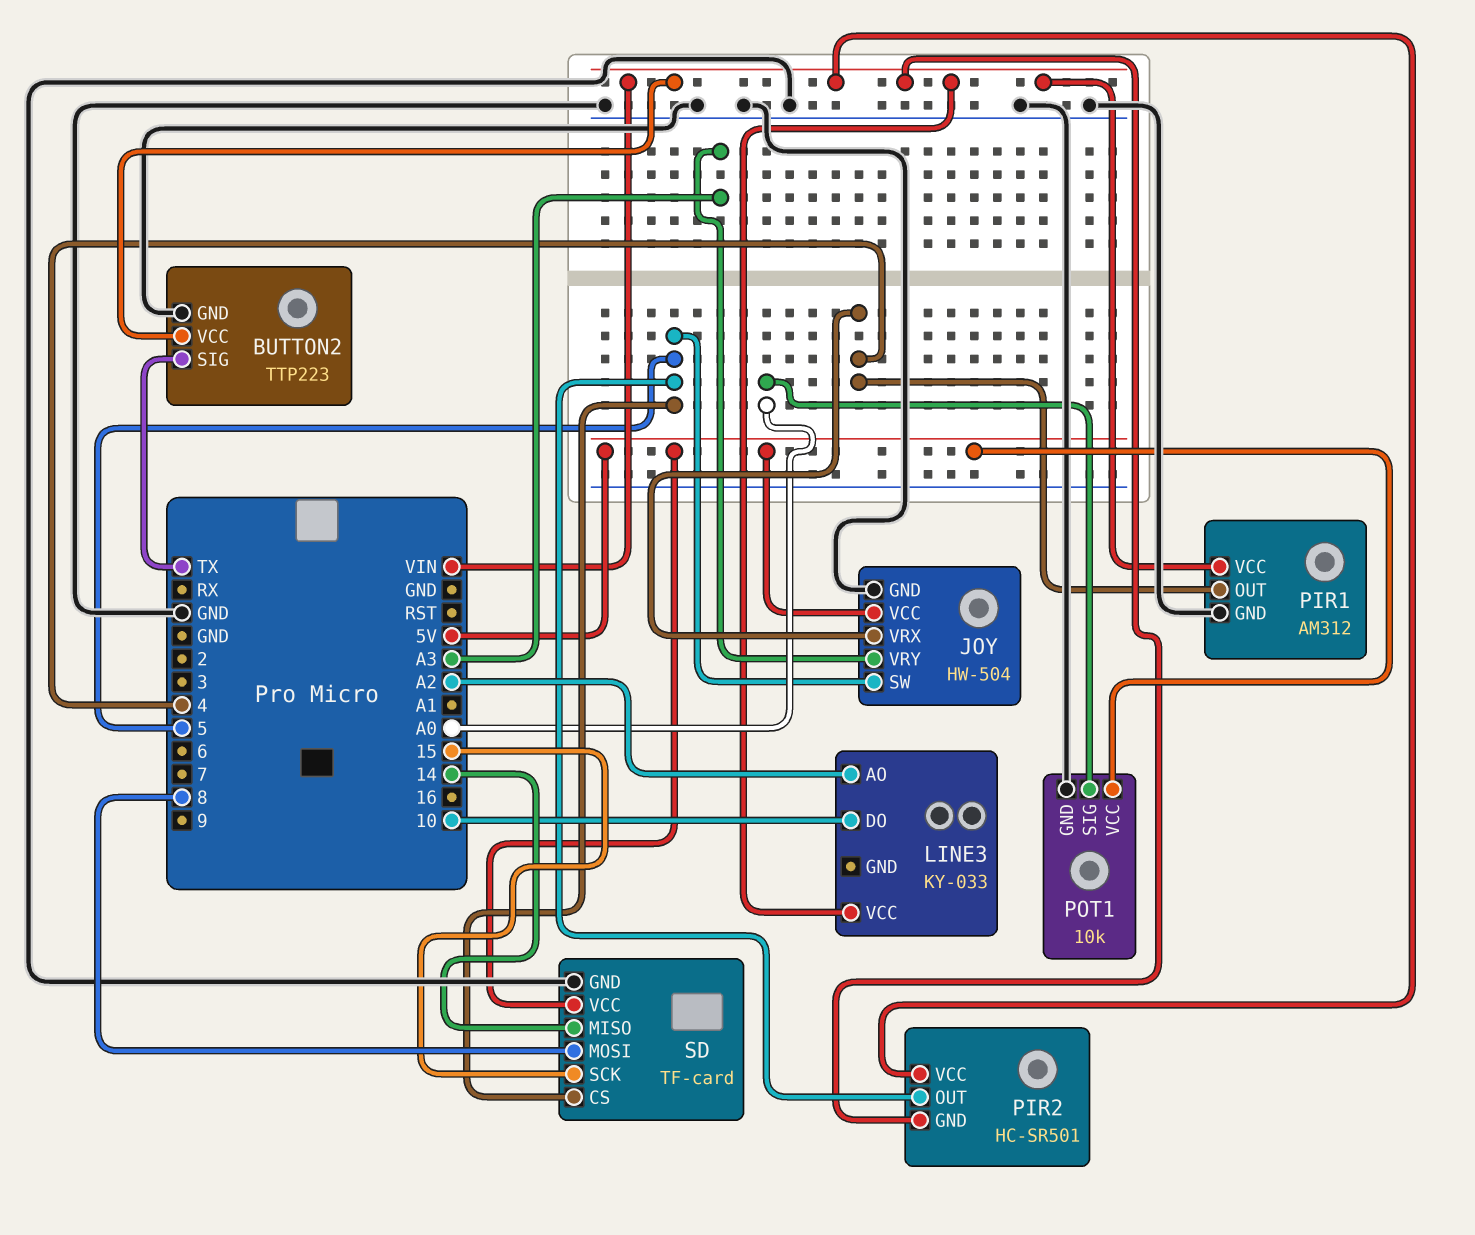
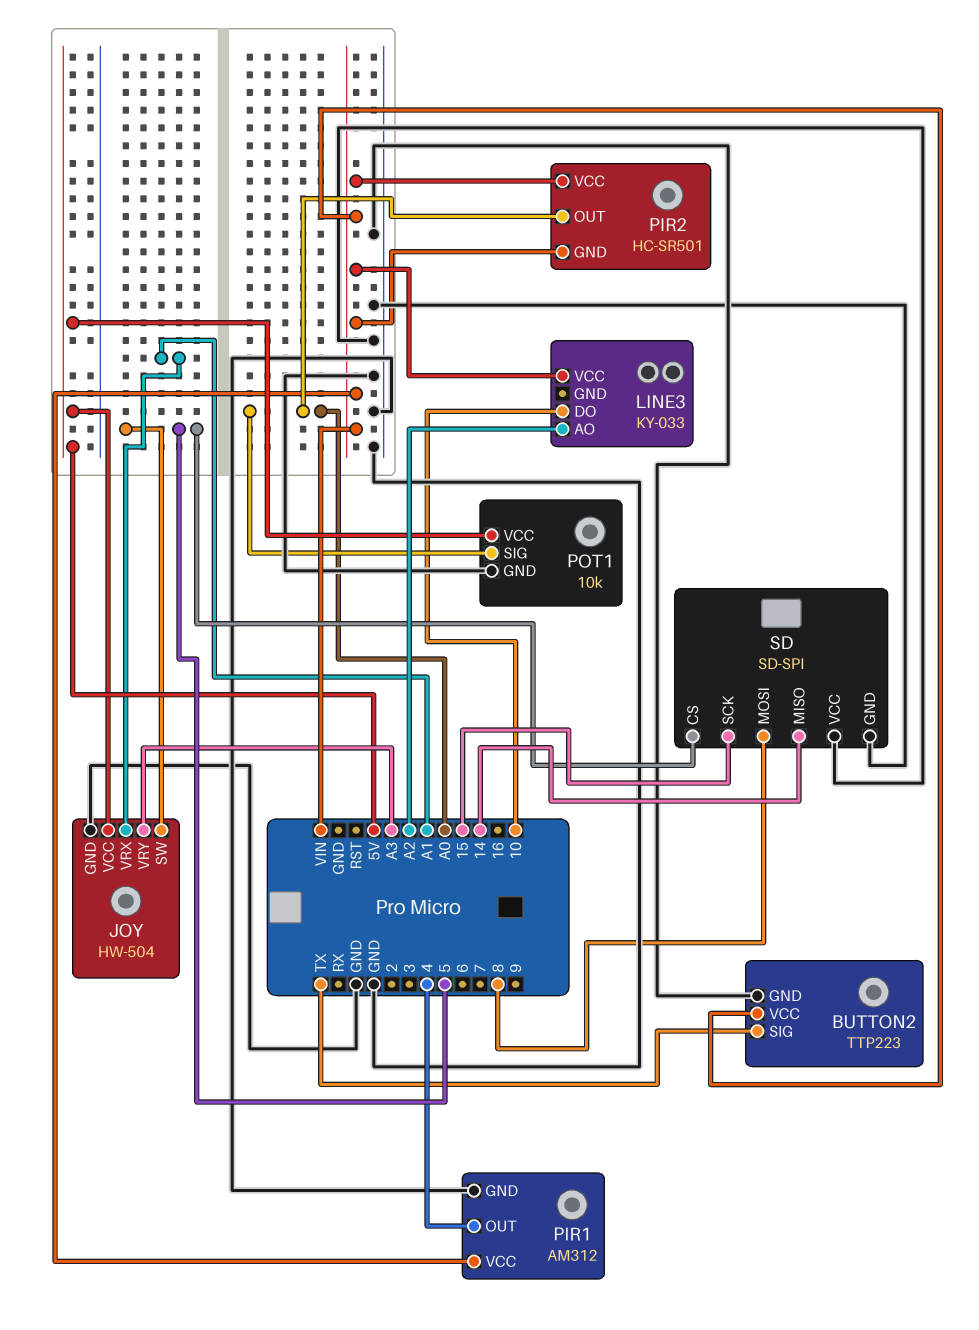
JOY pin VRX: 4 -> A1
PIR2 pin OUT: 5 -> A0
SD: TF-card -> SD-SPI
SD pin VCC: 5V -> GND

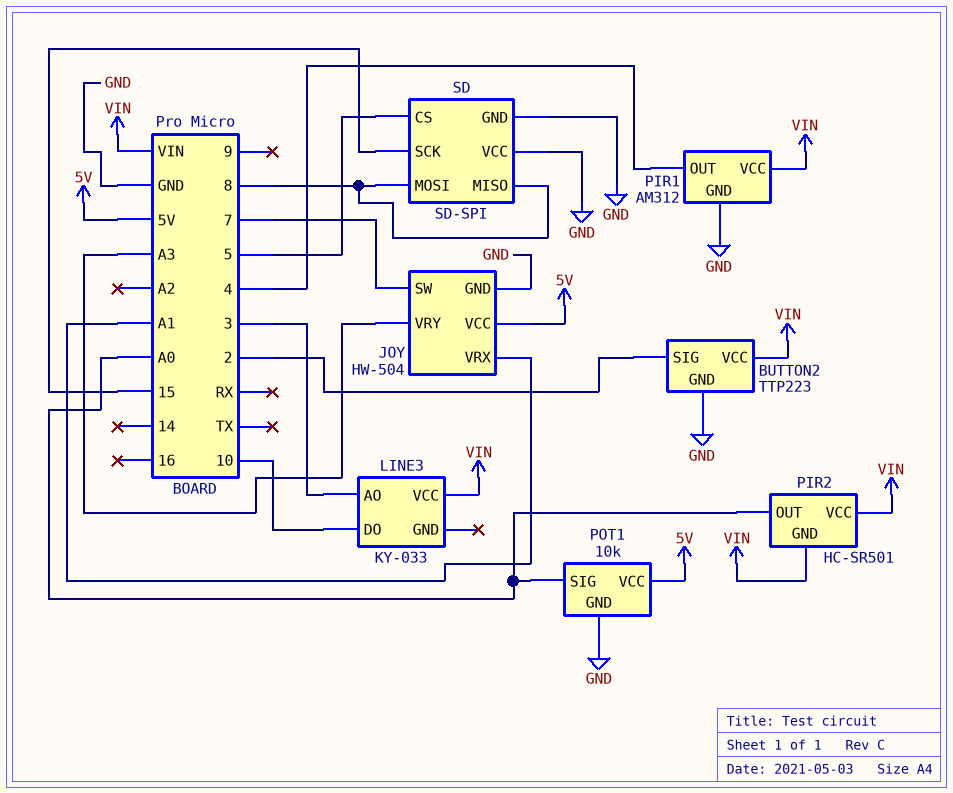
BUTTON2 pin SIG: TX -> 2
JOY pin SW: 5 -> 7
LINE3 pin AO: A2 -> 3
SD pin MISO: 14 -> 8

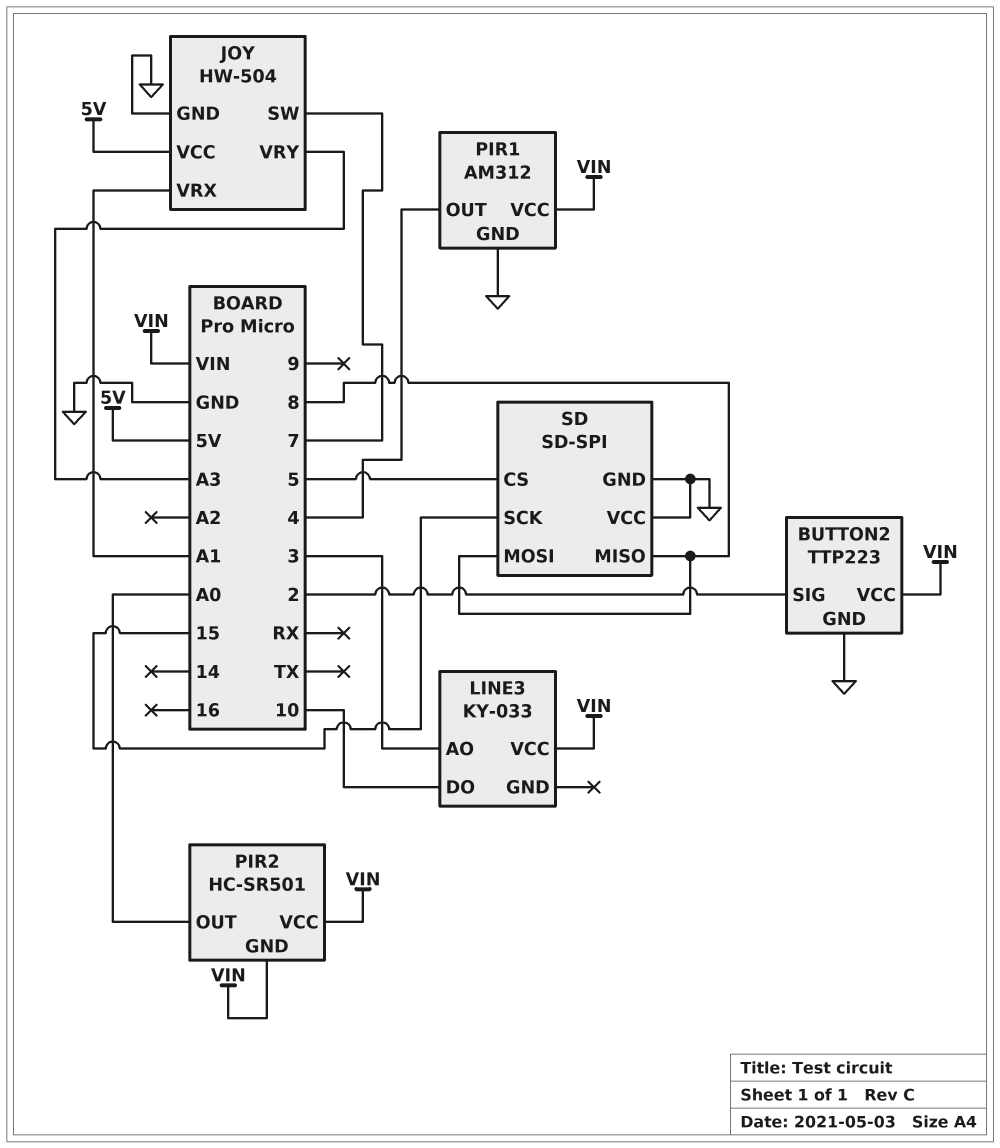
POT1: 10k -> none
POT1 pin GND: GND -> none
POT1 pin SIG: A0 -> none
POT1 pin VCC: 5V -> none

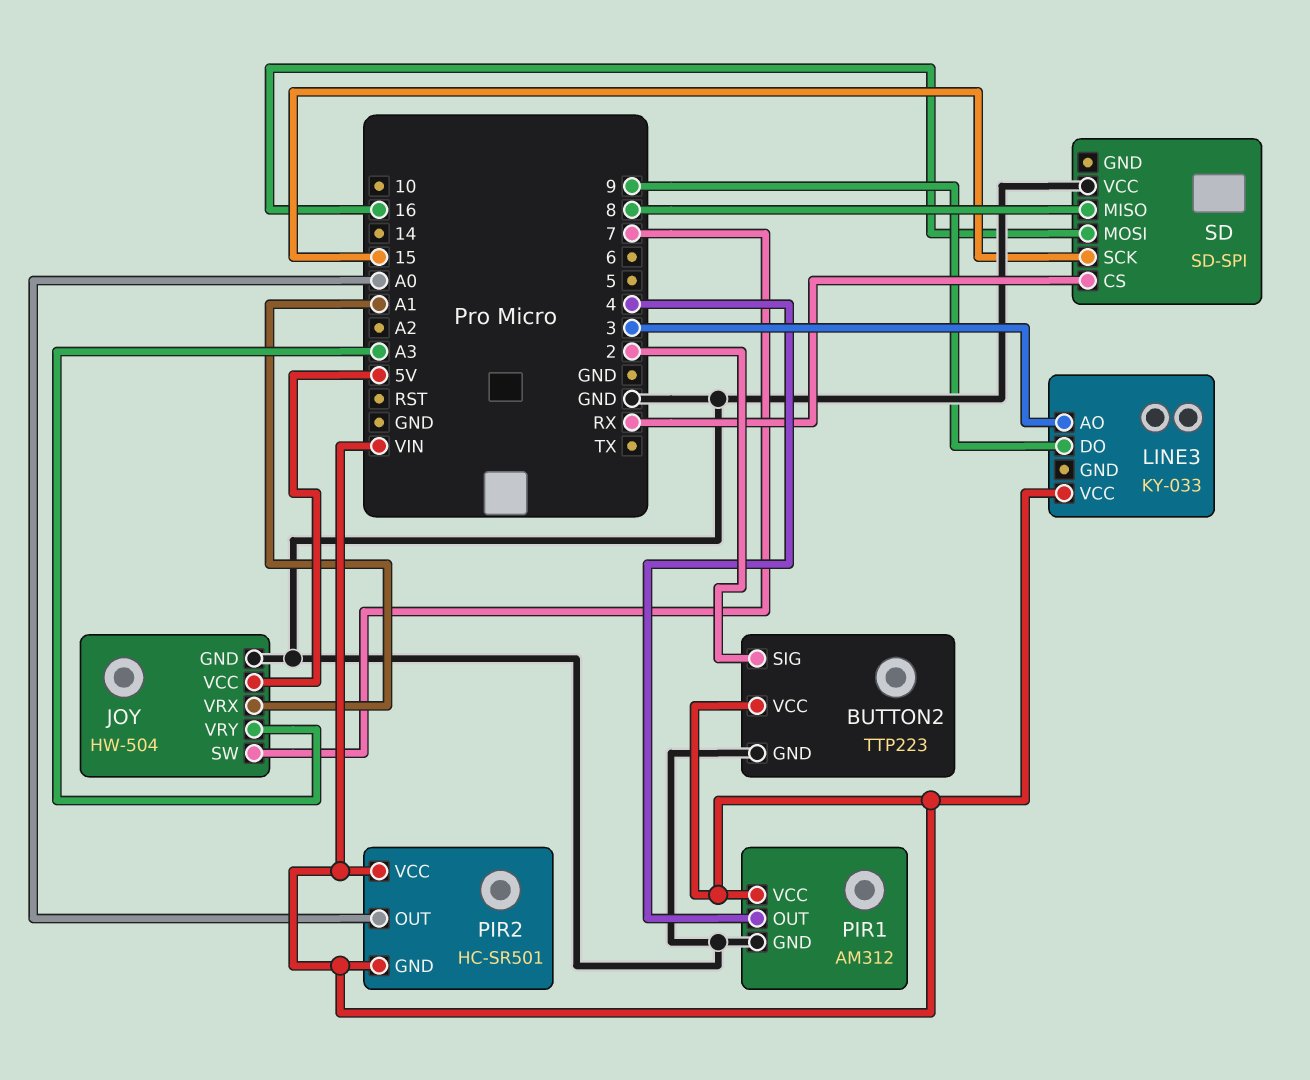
LINE3 pin DO: 10 -> 9
SD pin CS: 5 -> RX
SD pin GND: GND -> none
SD pin MOSI: 8 -> 16

